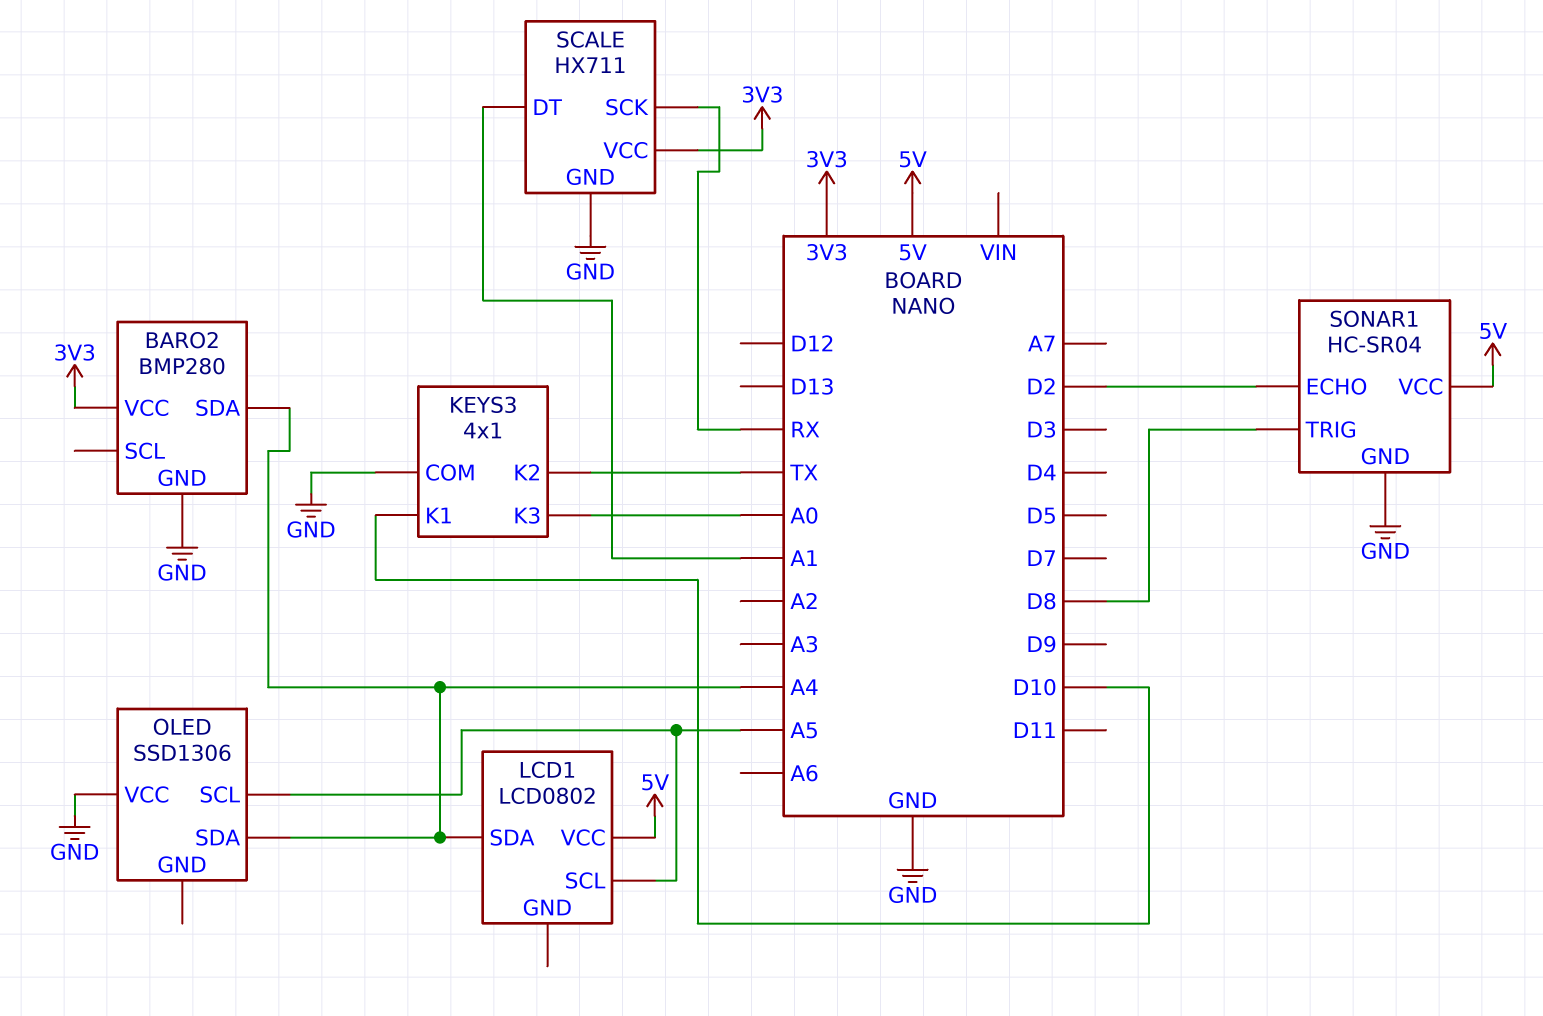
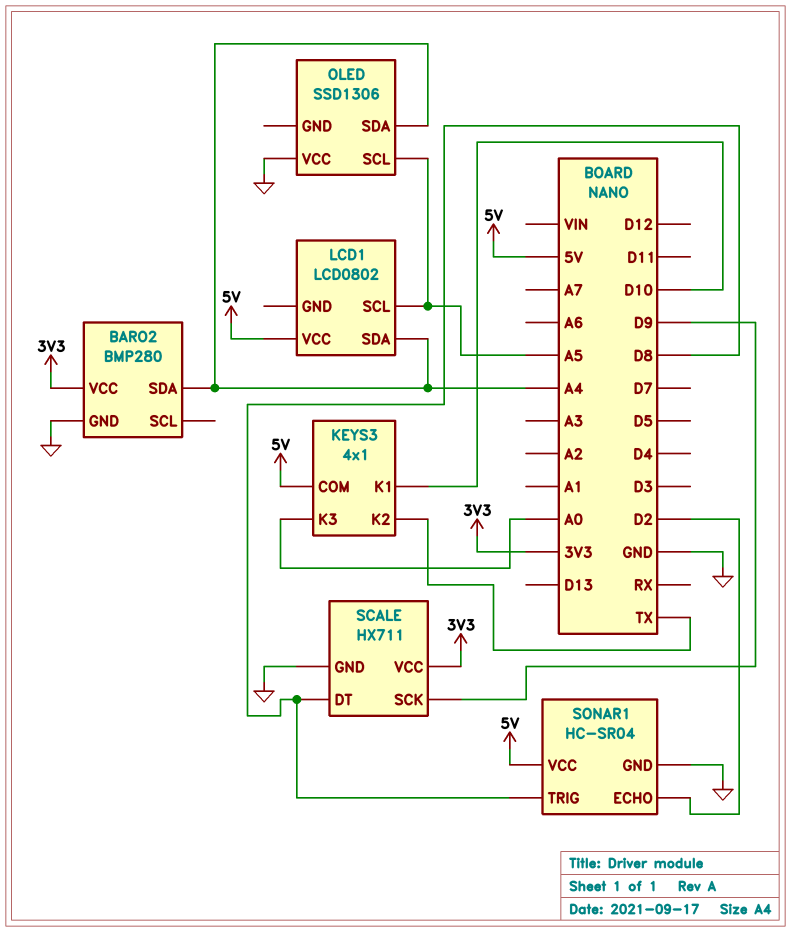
KEYS3 pin COM: GND -> 5V
SCALE pin DT: A1 -> D8
SCALE pin SCK: RX -> D9

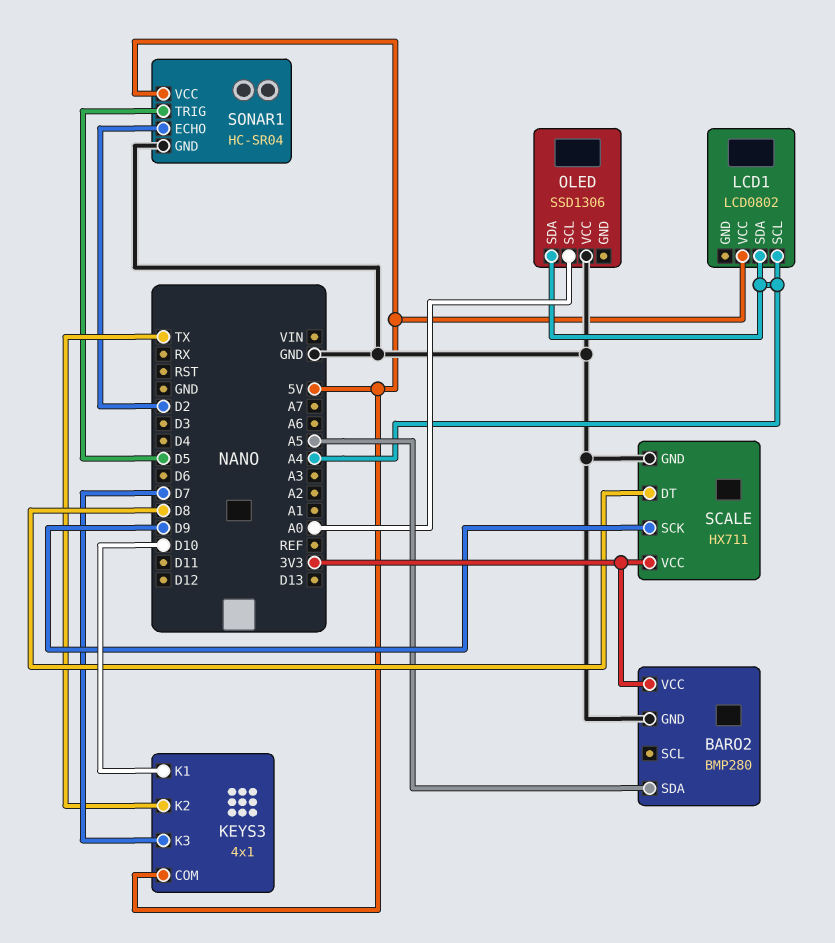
BARO2 pin SDA: A4 -> A5
KEYS3 pin K3: A0 -> D7
LCD1 pin SCL: A5 -> A4
OLED pin SCL: A5 -> A0
SONAR1 pin TRIG: D8 -> D5

